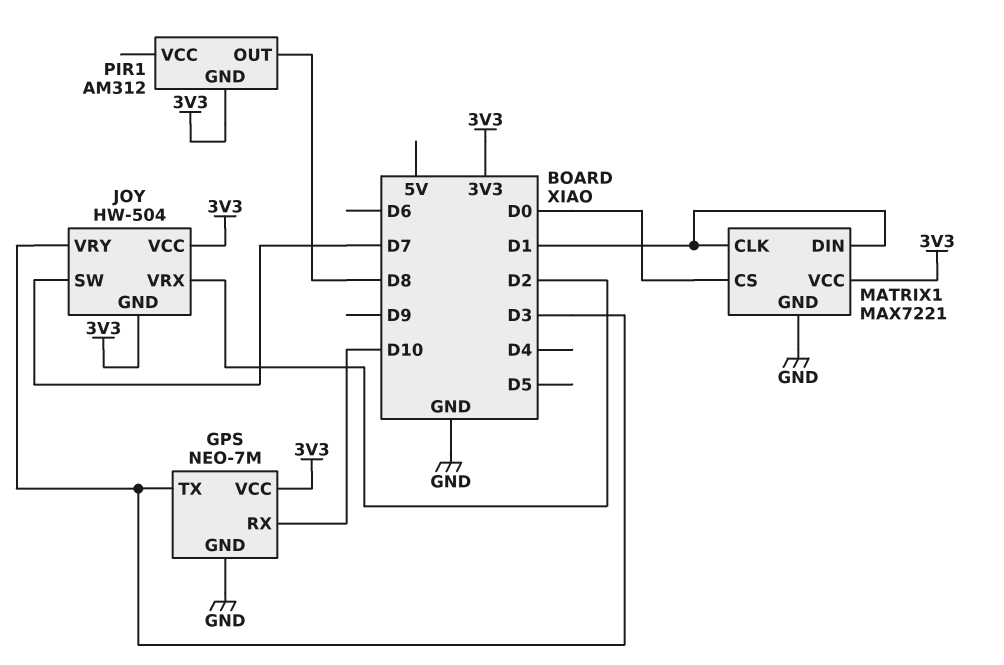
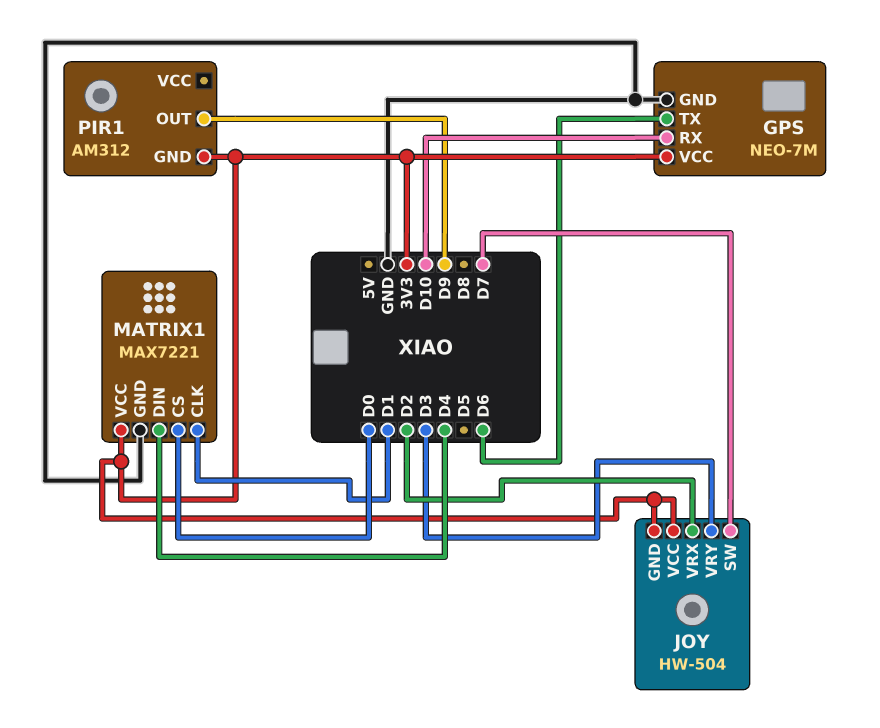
GPS pin TX: D3 -> D6
MATRIX1 pin DIN: D1 -> D4
PIR1 pin OUT: D8 -> D9

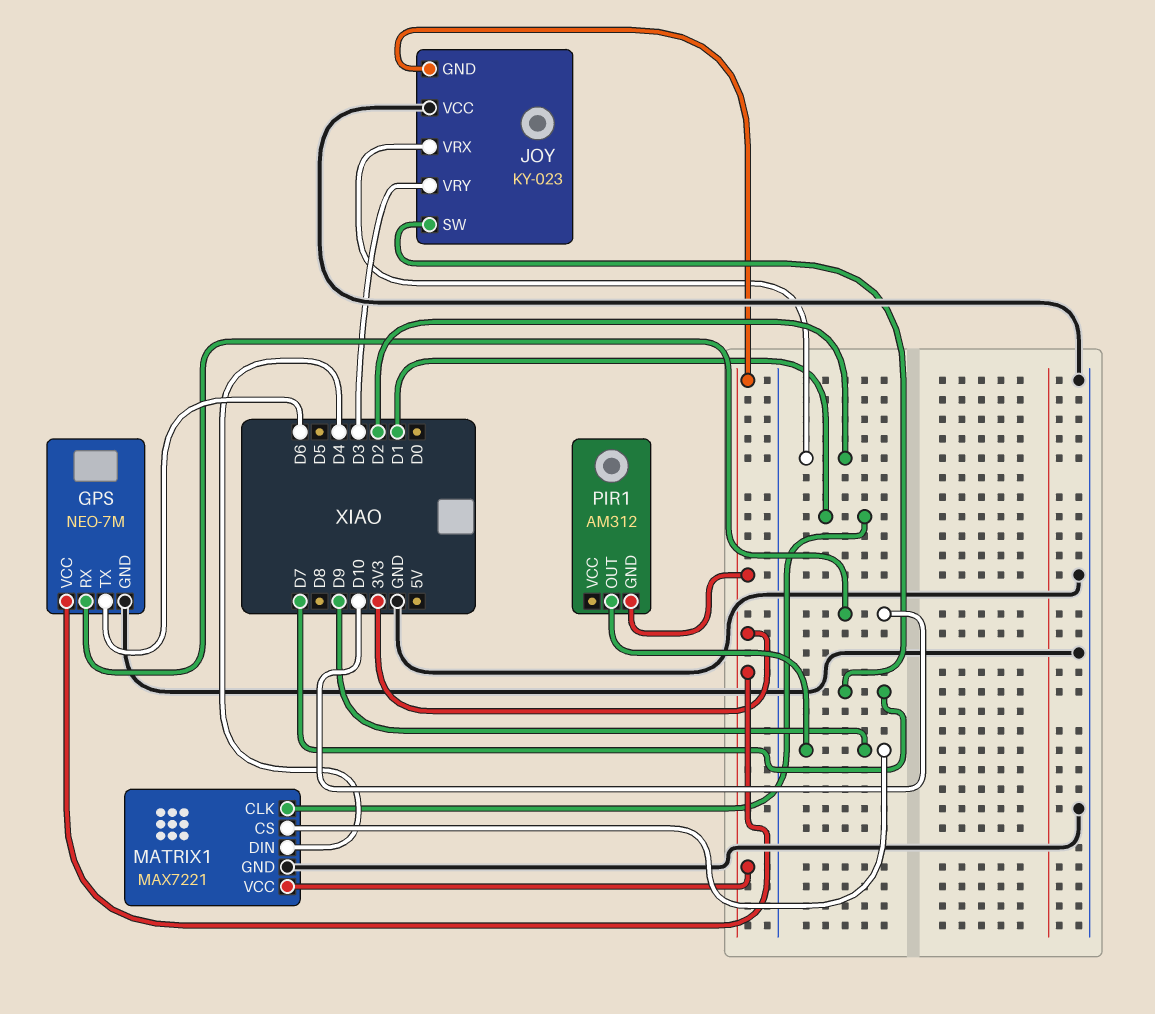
JOY: HW-504 -> KY-023
JOY pin VCC: 3V3 -> GND
MATRIX1 pin CS: D0 -> D9

